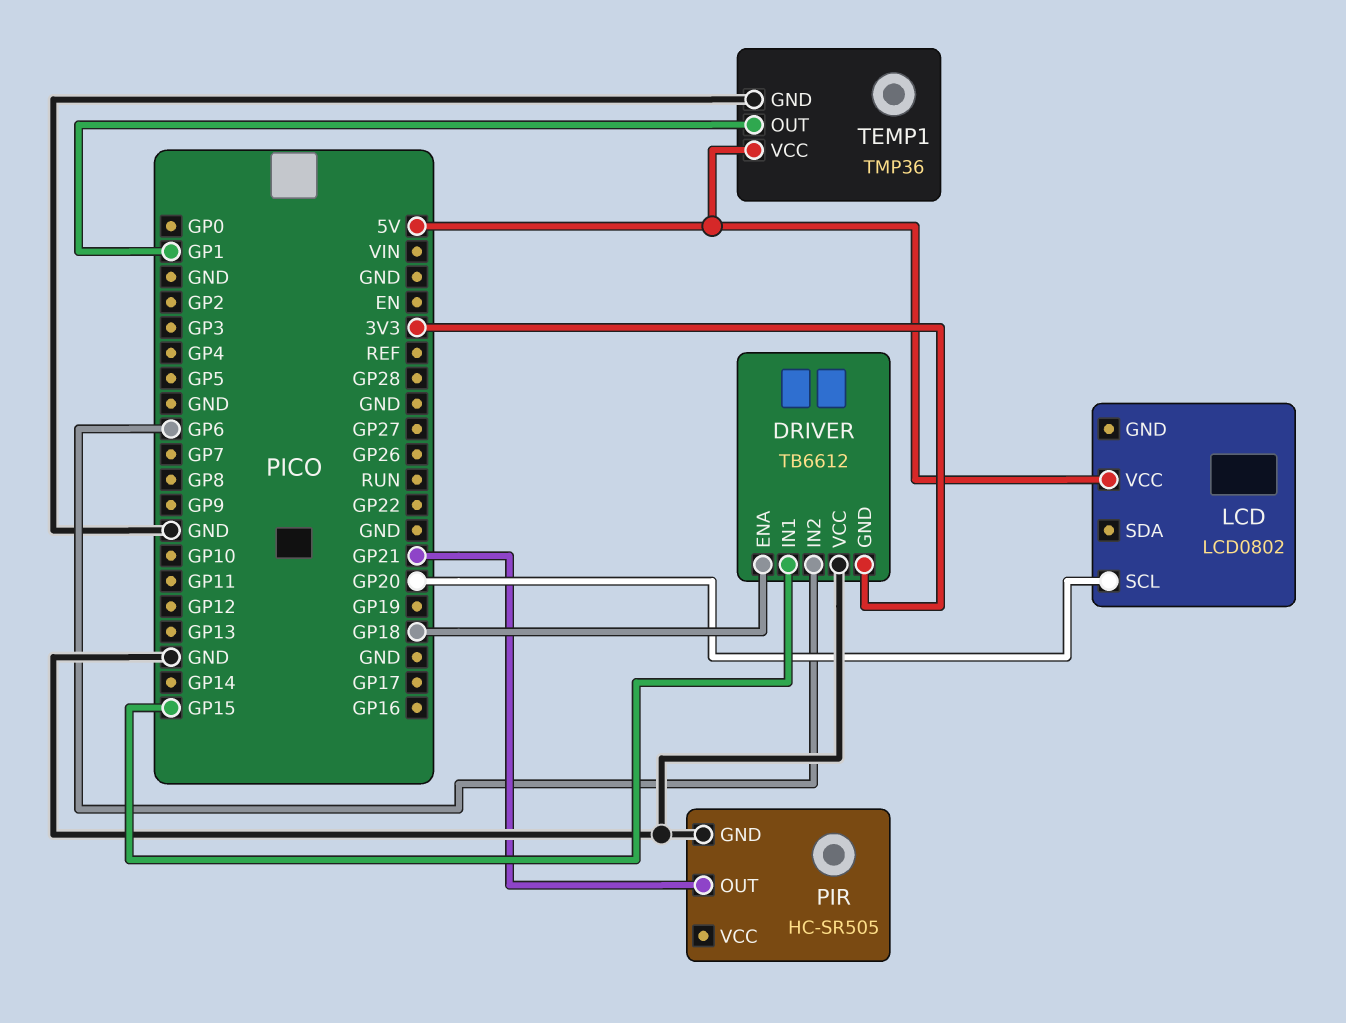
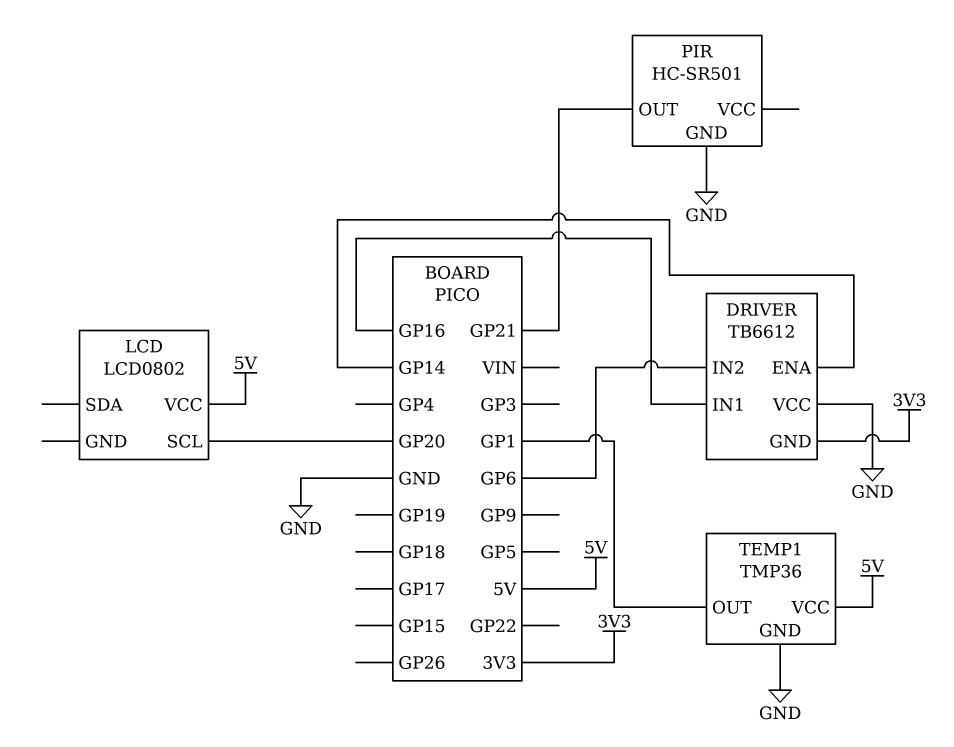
DRIVER pin ENA: GP18 -> GP14
DRIVER pin IN1: GP15 -> GP16
PIR: HC-SR505 -> HC-SR501

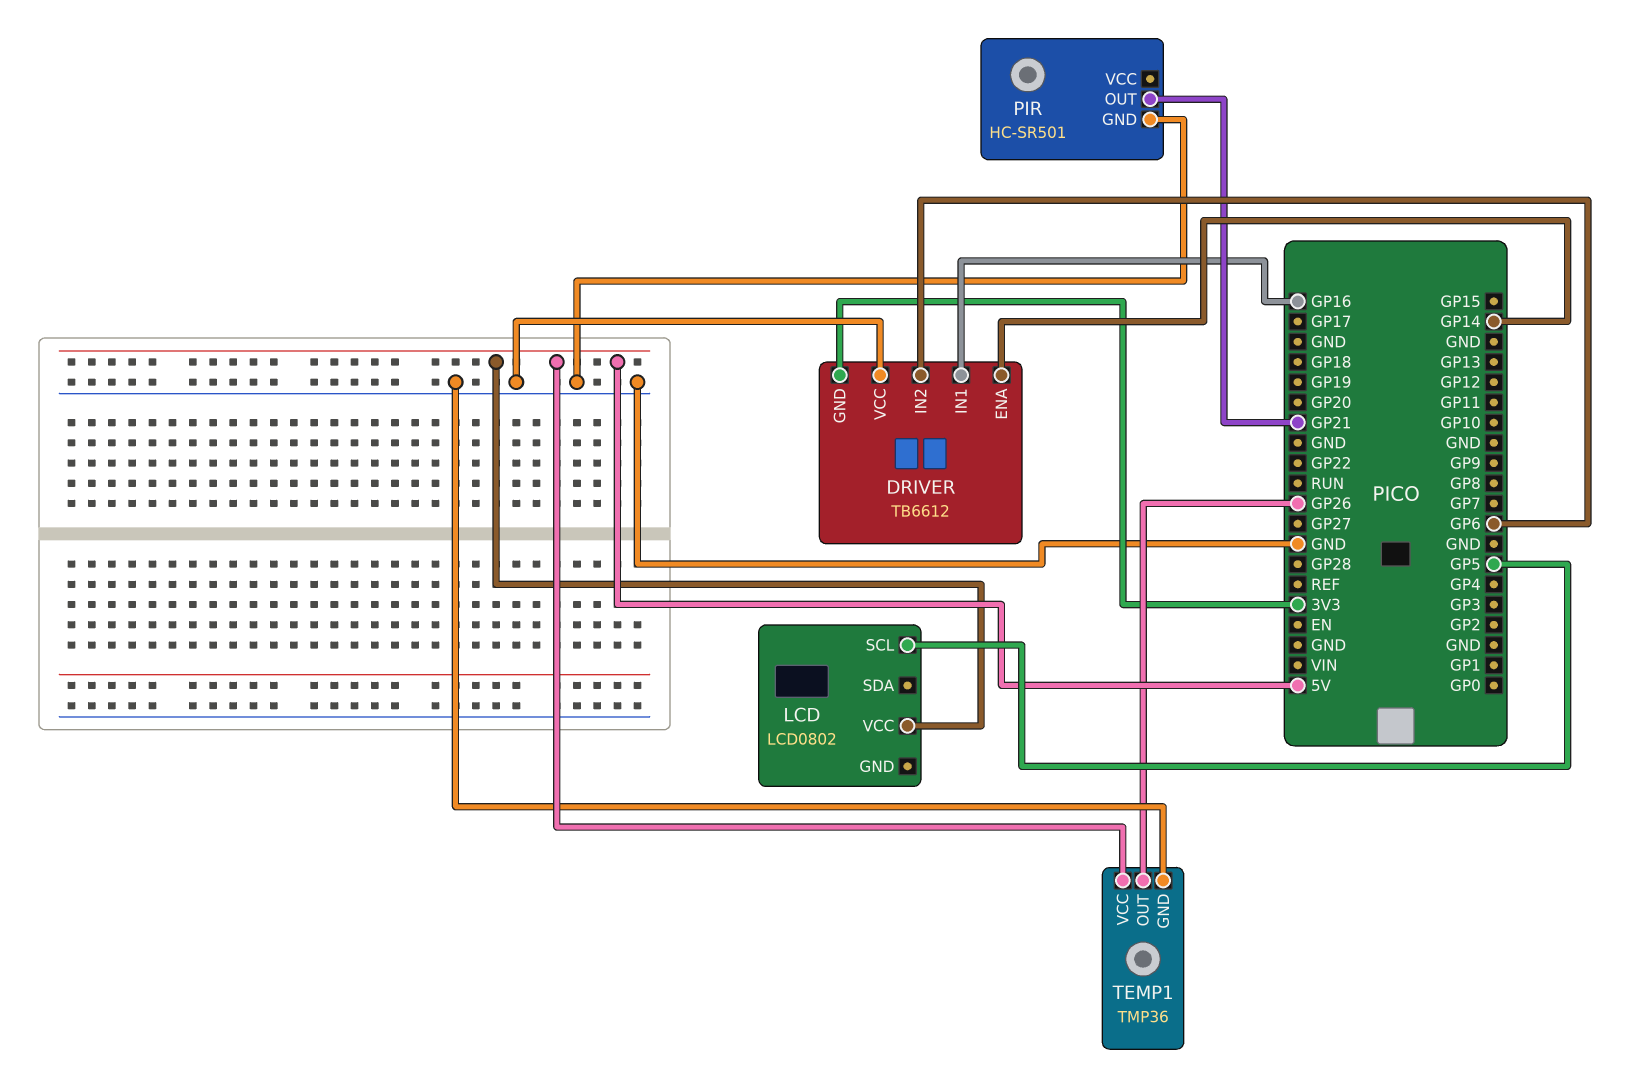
LCD pin SCL: GP20 -> GP5
TEMP1 pin OUT: GP1 -> GP26

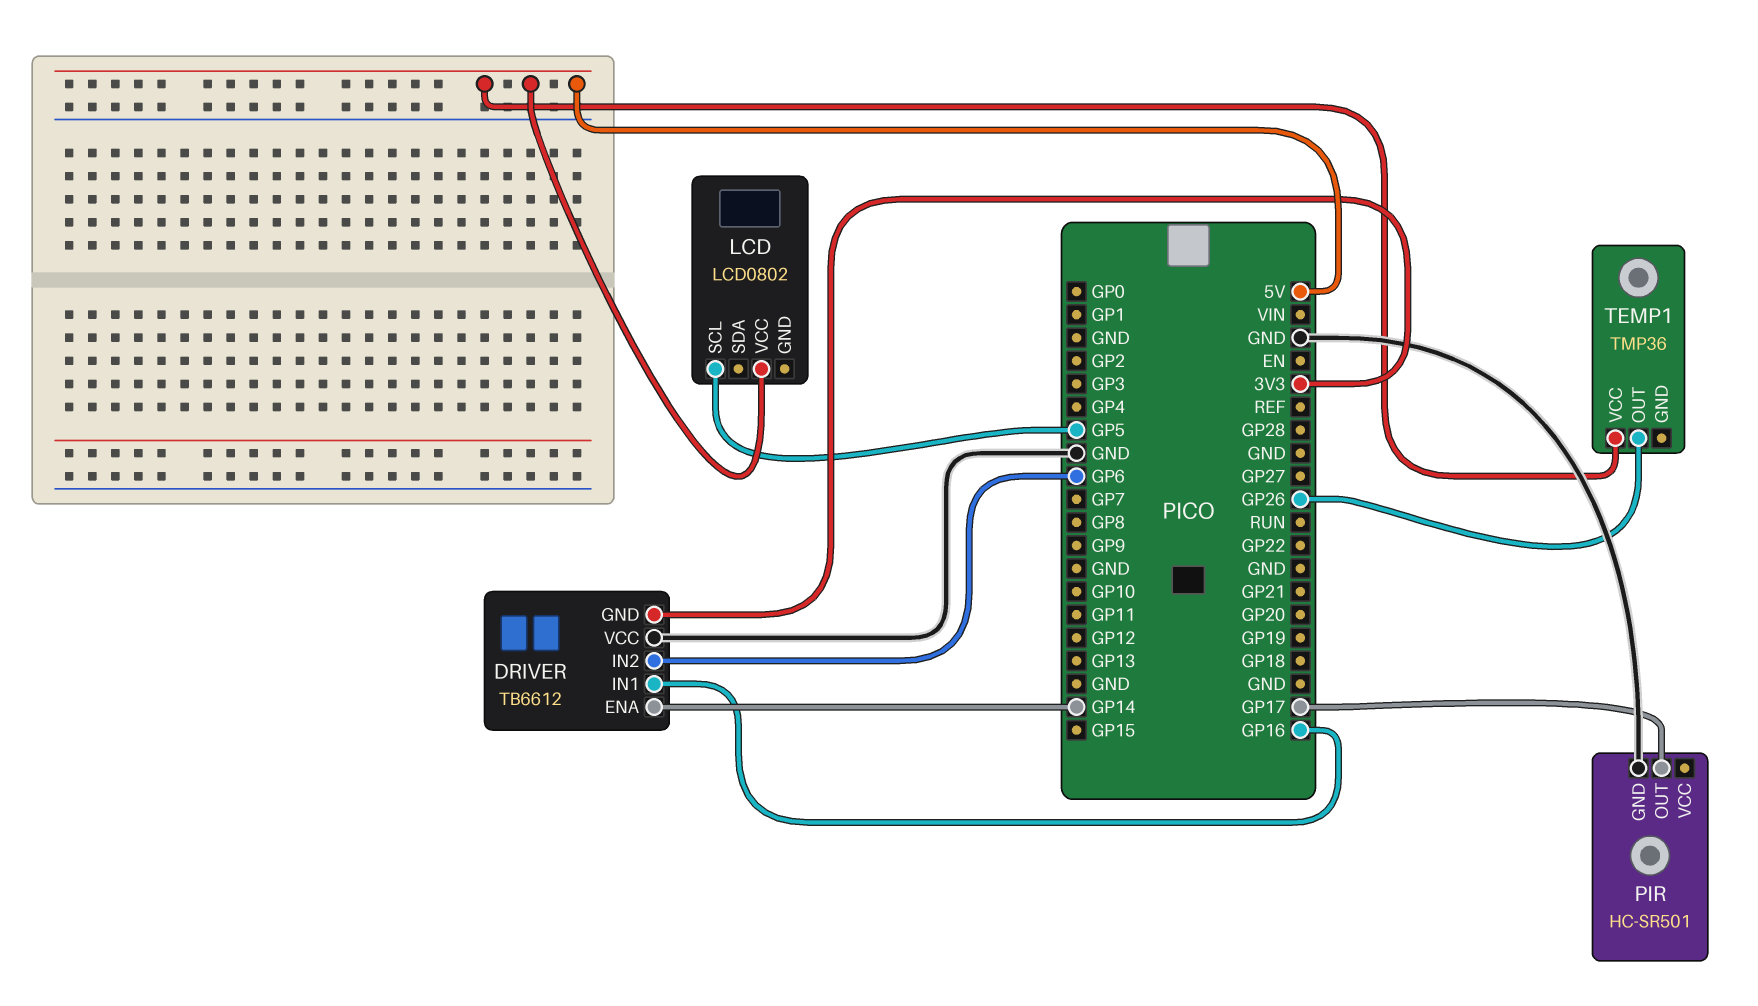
PIR pin OUT: GP21 -> GP17
TEMP1 pin GND: GND -> none

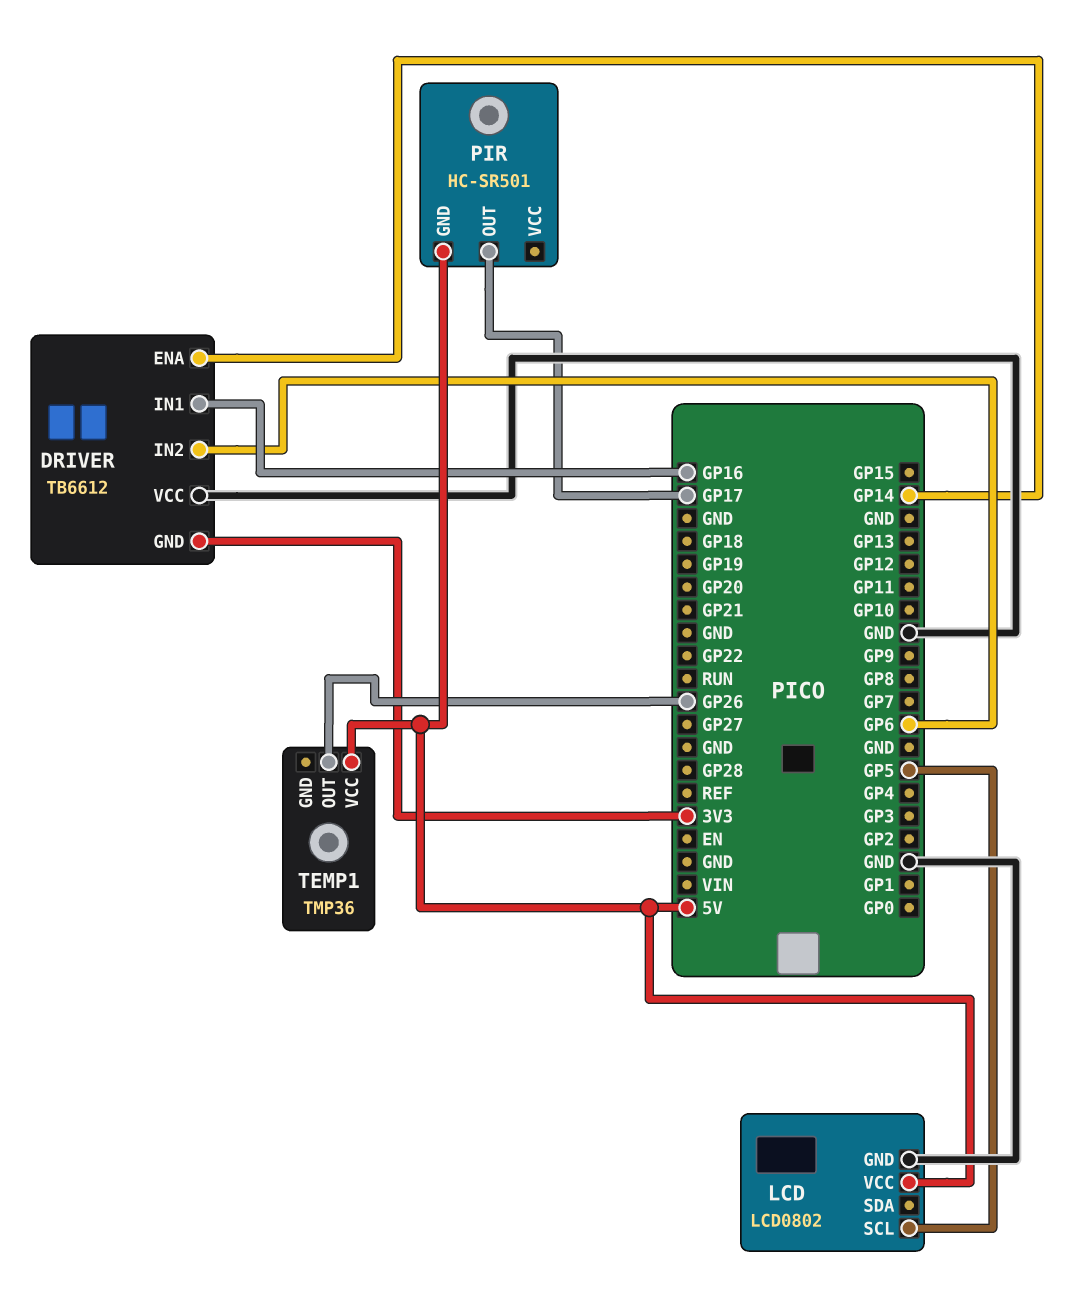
LCD pin GND: none -> GND
PIR pin GND: GND -> 5V

